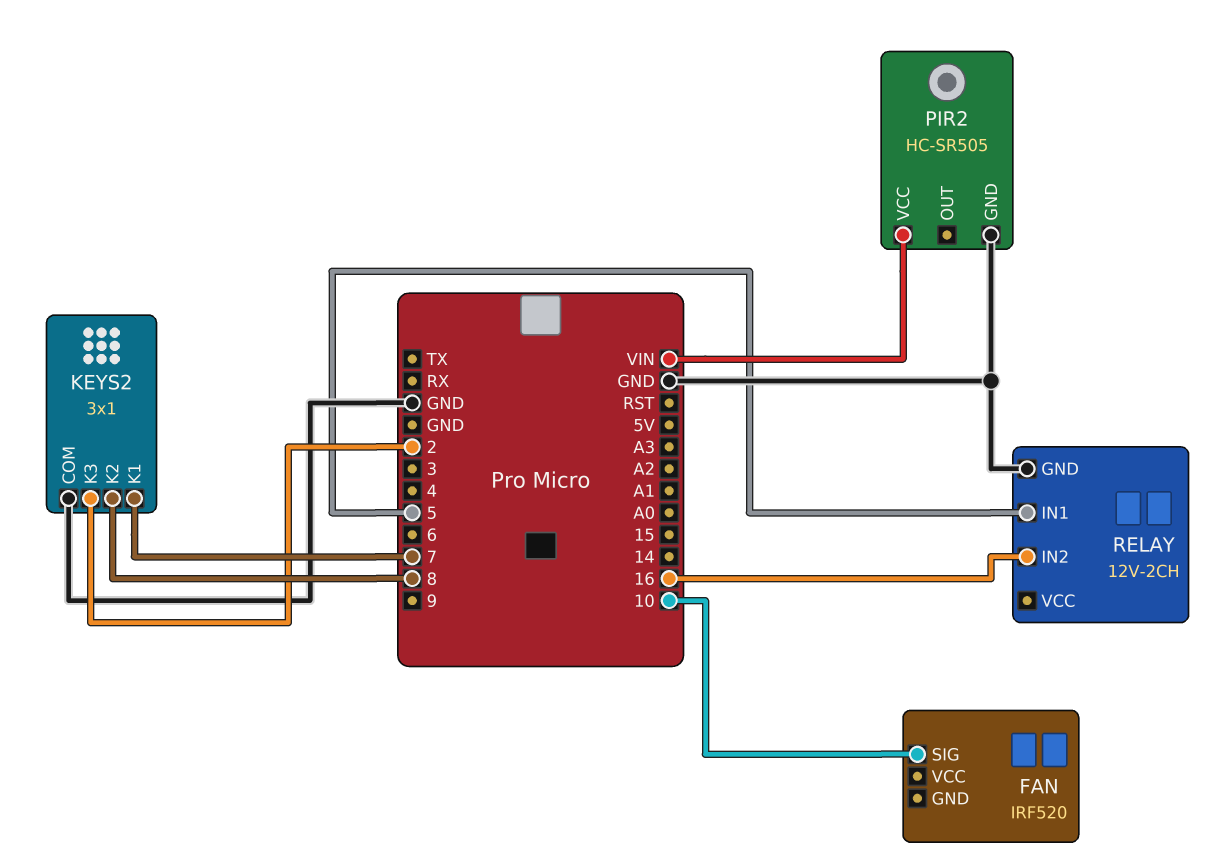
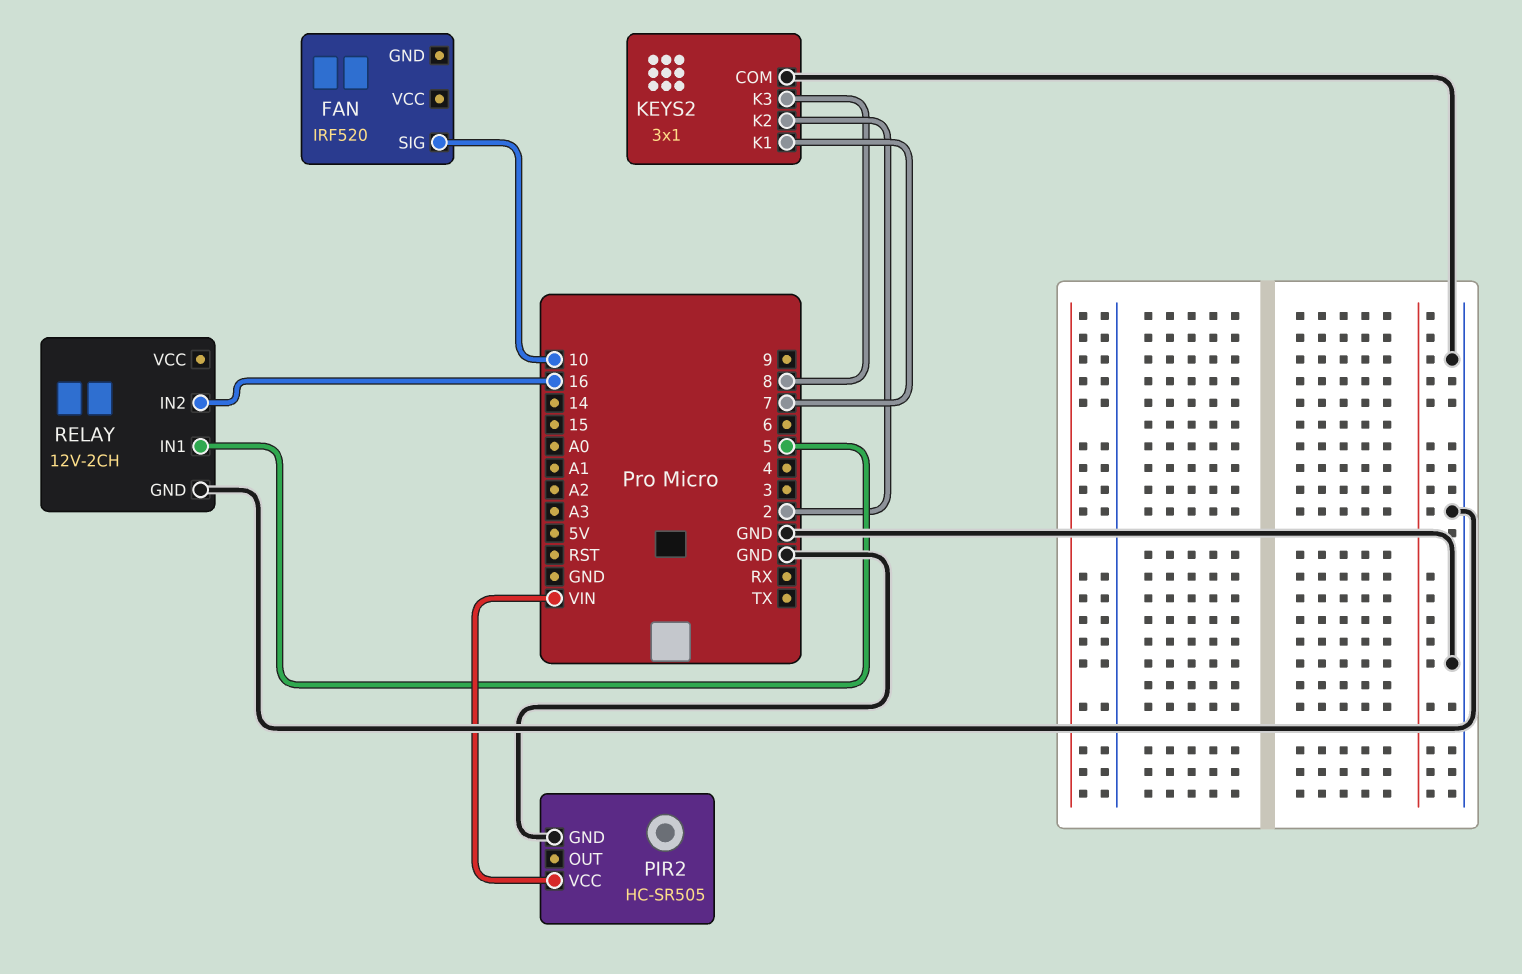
KEYS2 pin K2: 8 -> 2
KEYS2 pin K3: 2 -> 8

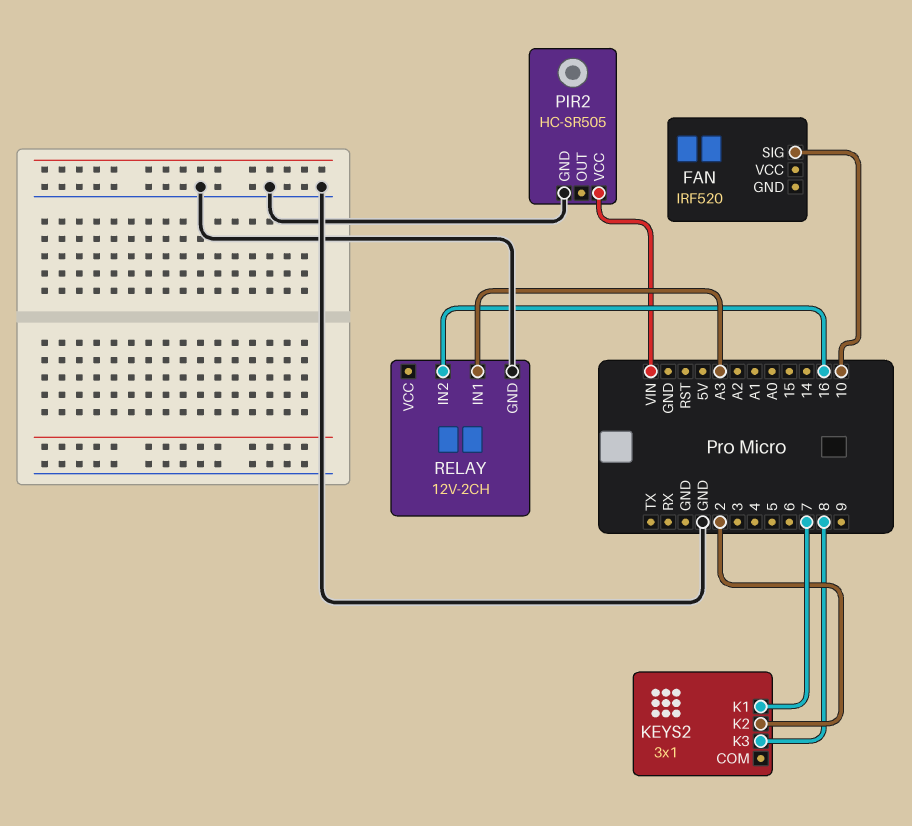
KEYS2 pin COM: GND -> none
RELAY pin IN1: 5 -> A3

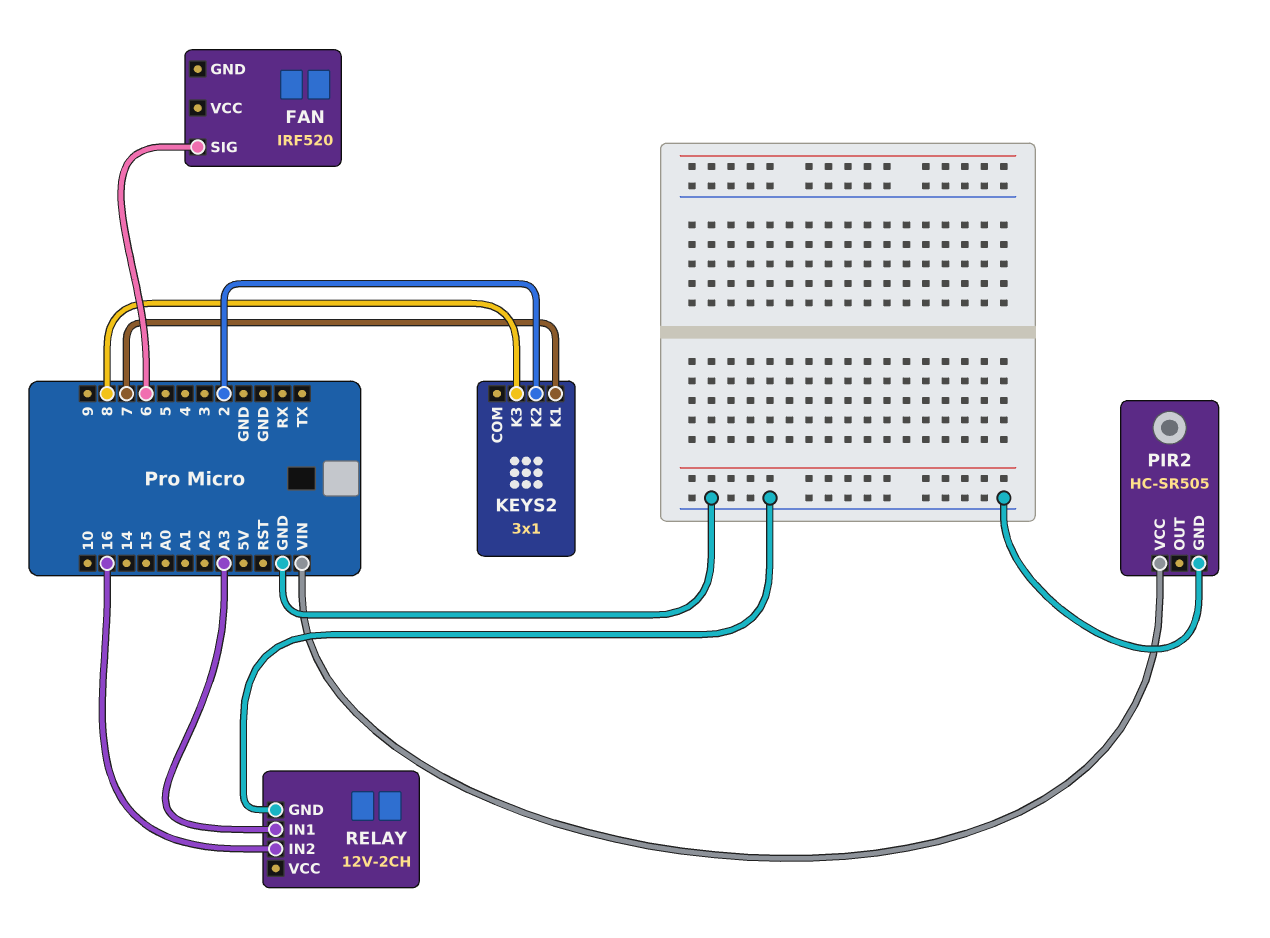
FAN pin SIG: 10 -> 6

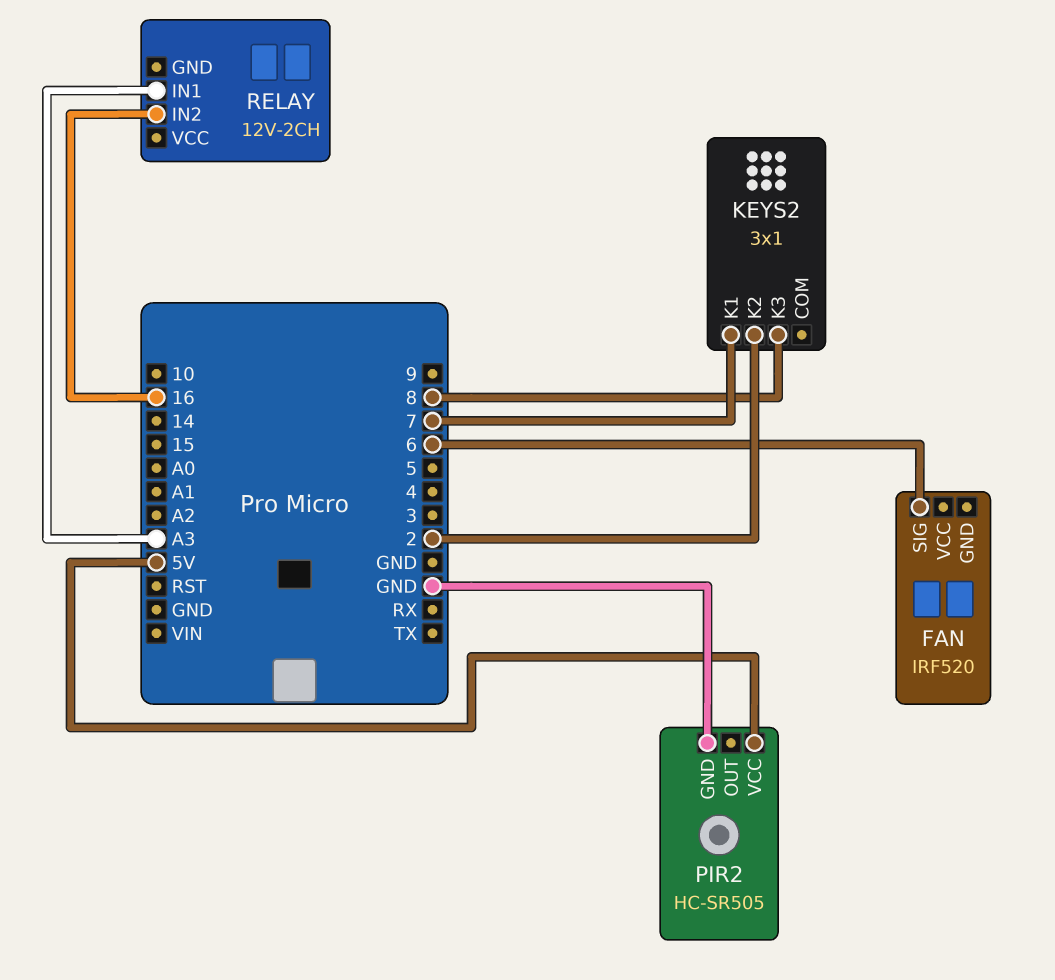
PIR2 pin VCC: VIN -> 5V
RELAY pin GND: GND -> none

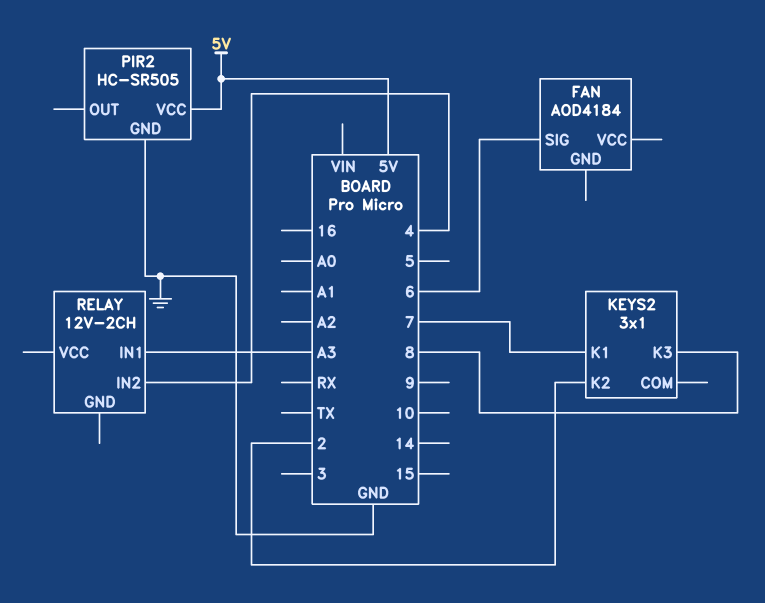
FAN: IRF520 -> AOD4184
RELAY pin IN2: 16 -> 4

